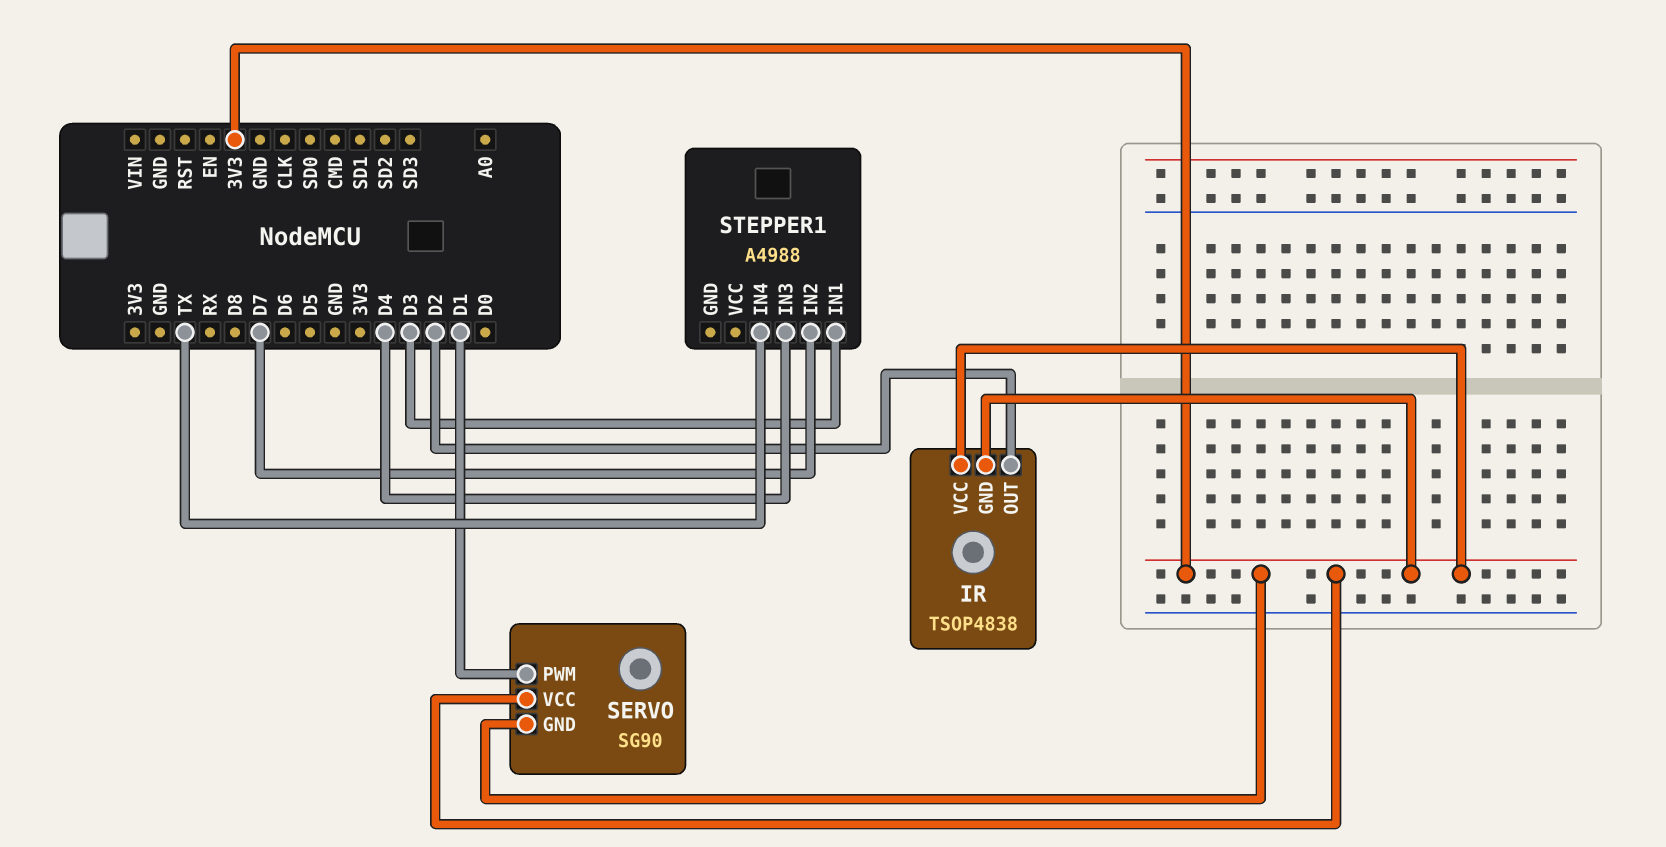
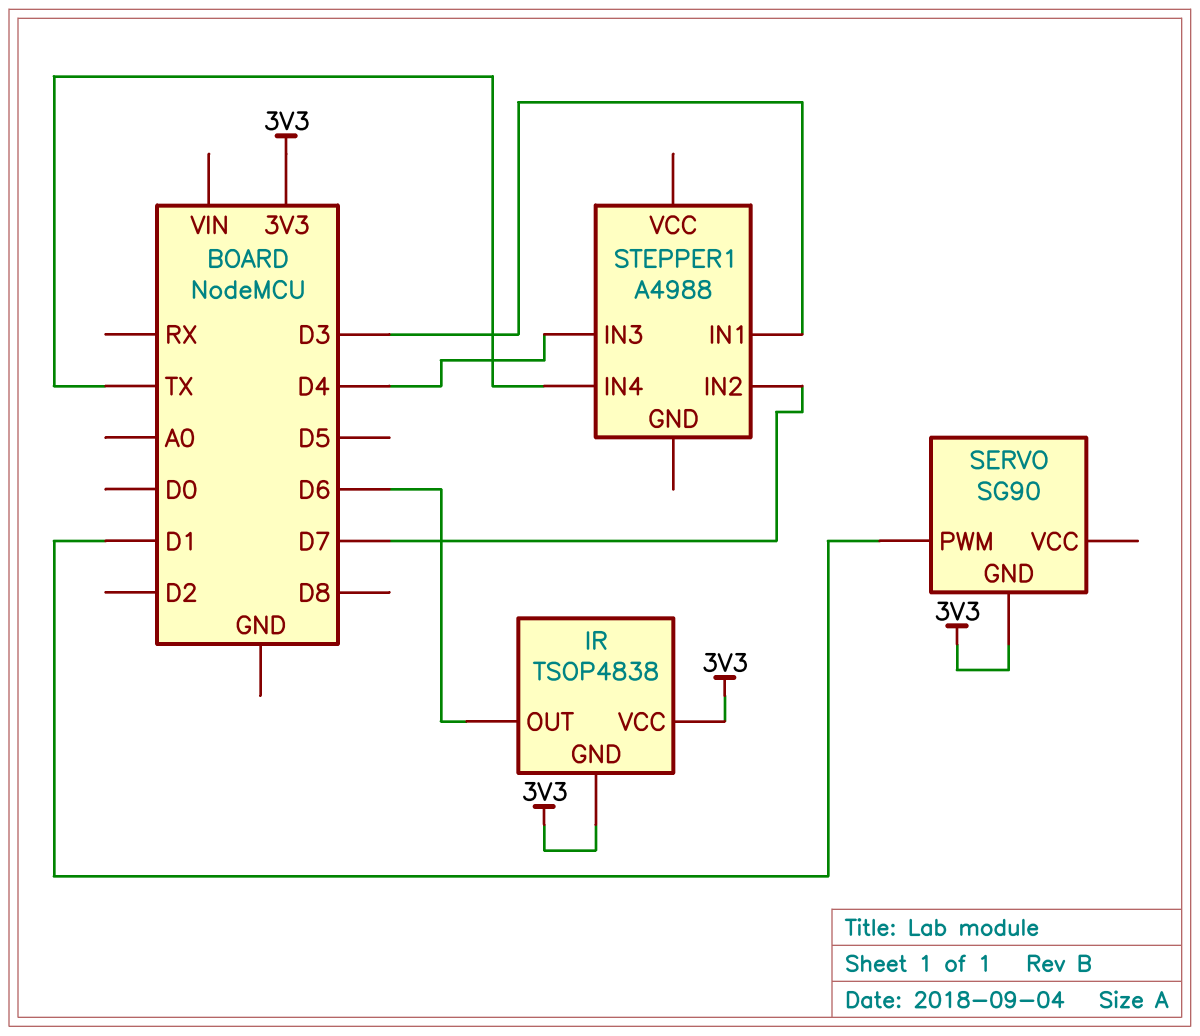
IR pin OUT: D2 -> D6
SERVO pin VCC: 3V3 -> none

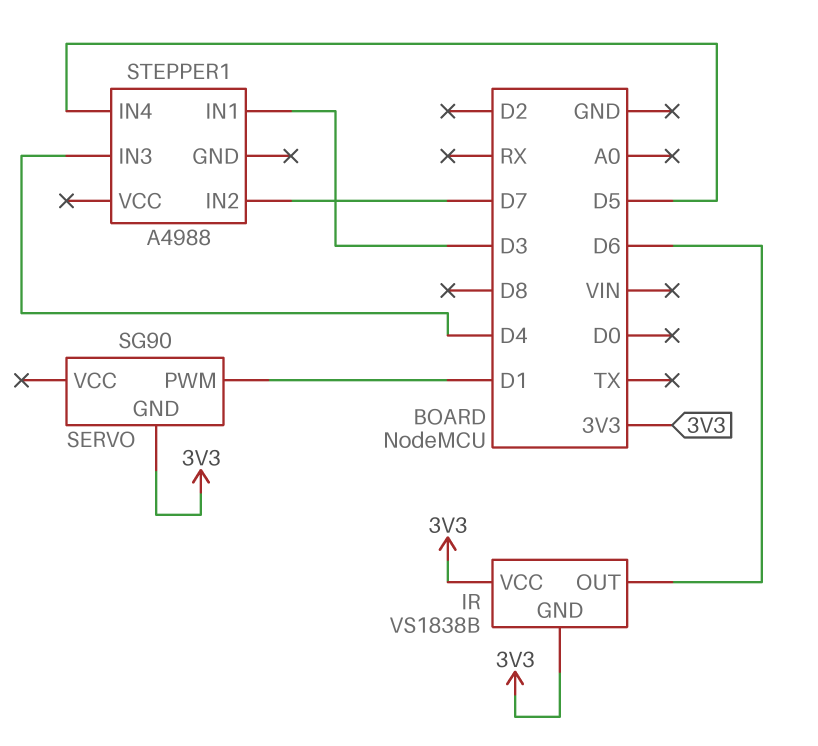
IR: TSOP4838 -> VS1838B
STEPPER1 pin IN4: TX -> D5

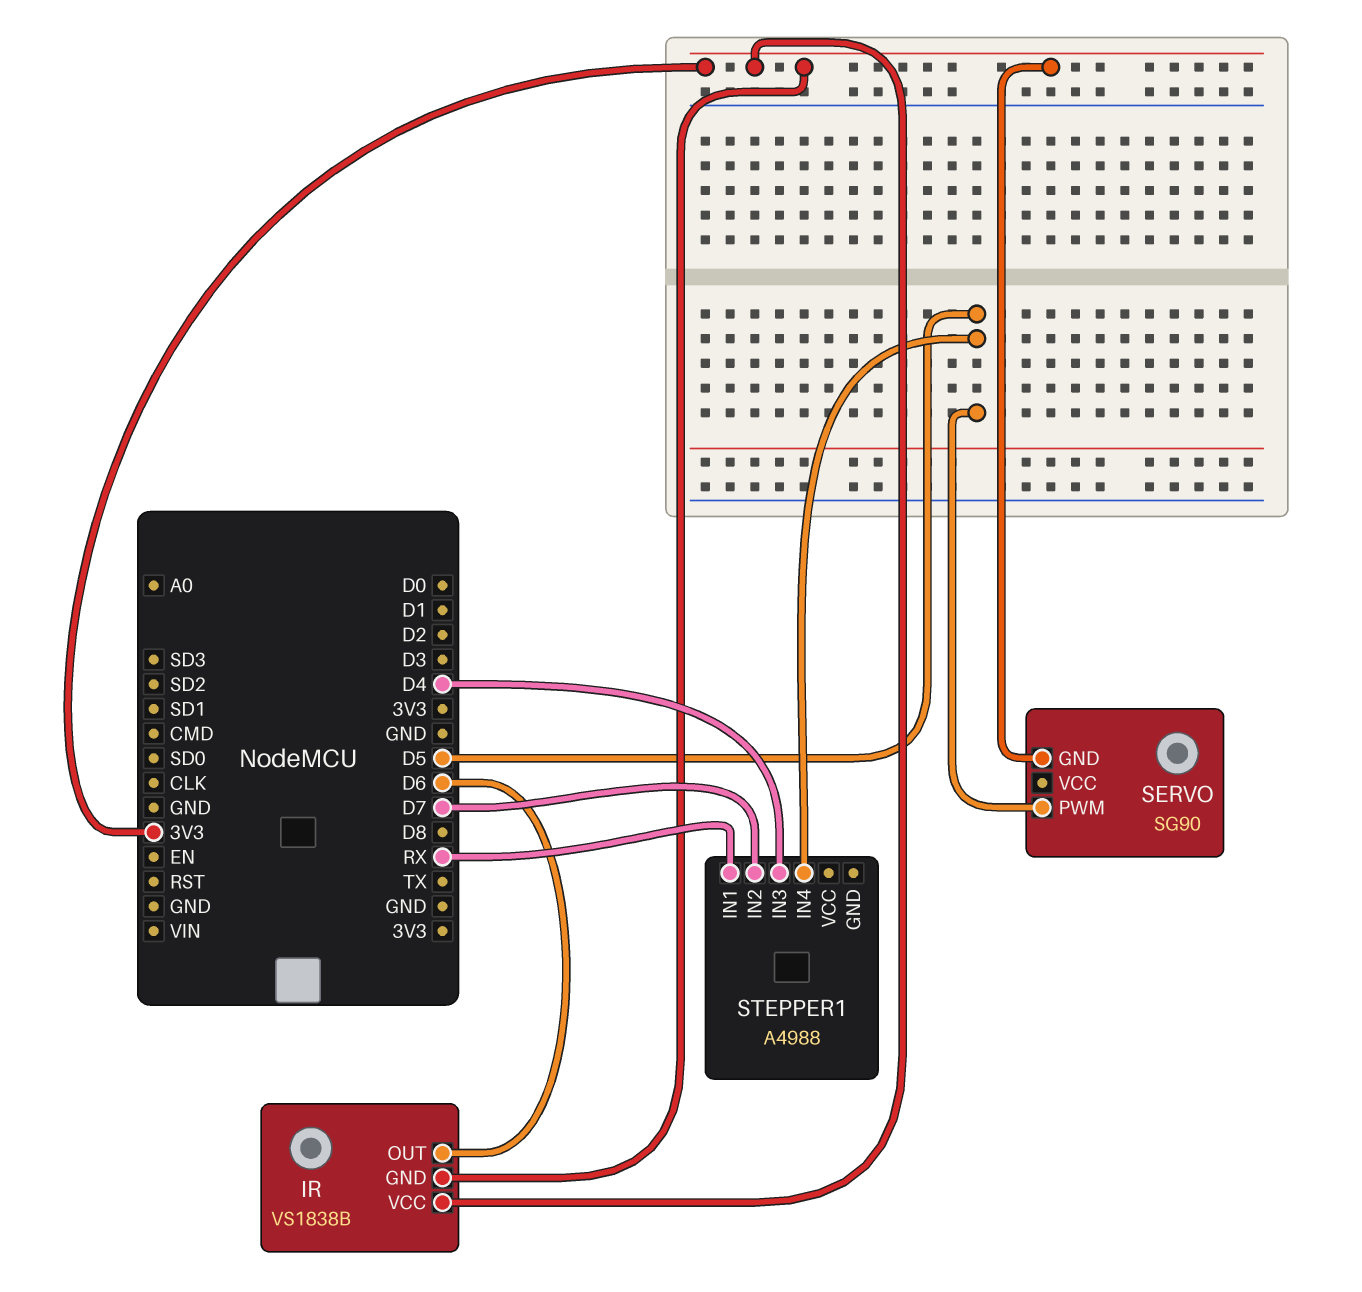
SERVO pin PWM: D1 -> D5
STEPPER1 pin IN1: D3 -> RX

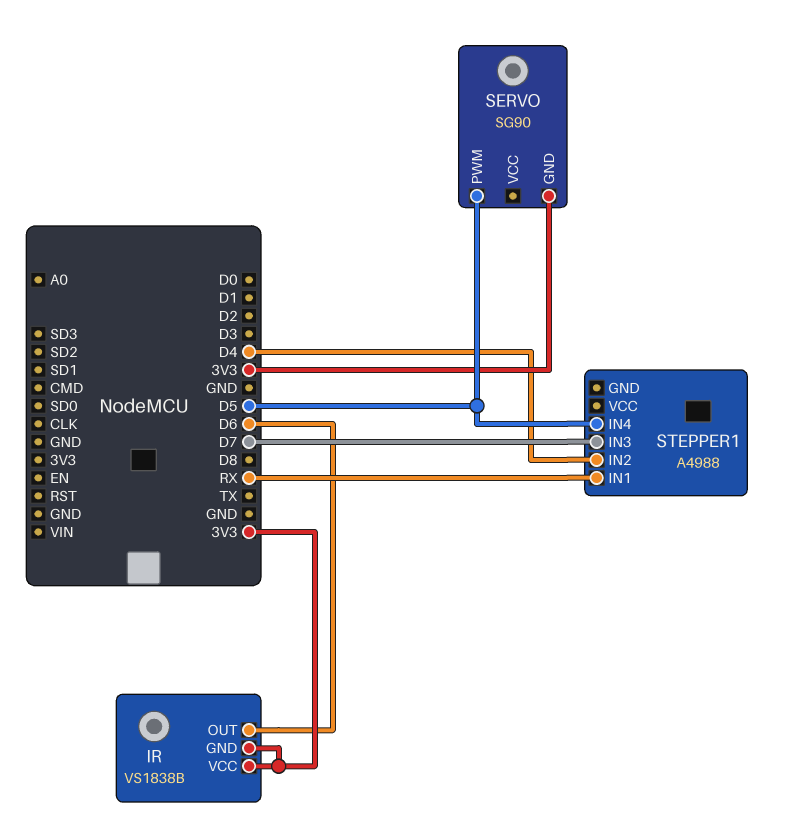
STEPPER1 pin IN2: D7 -> D4
STEPPER1 pin IN3: D4 -> D7

